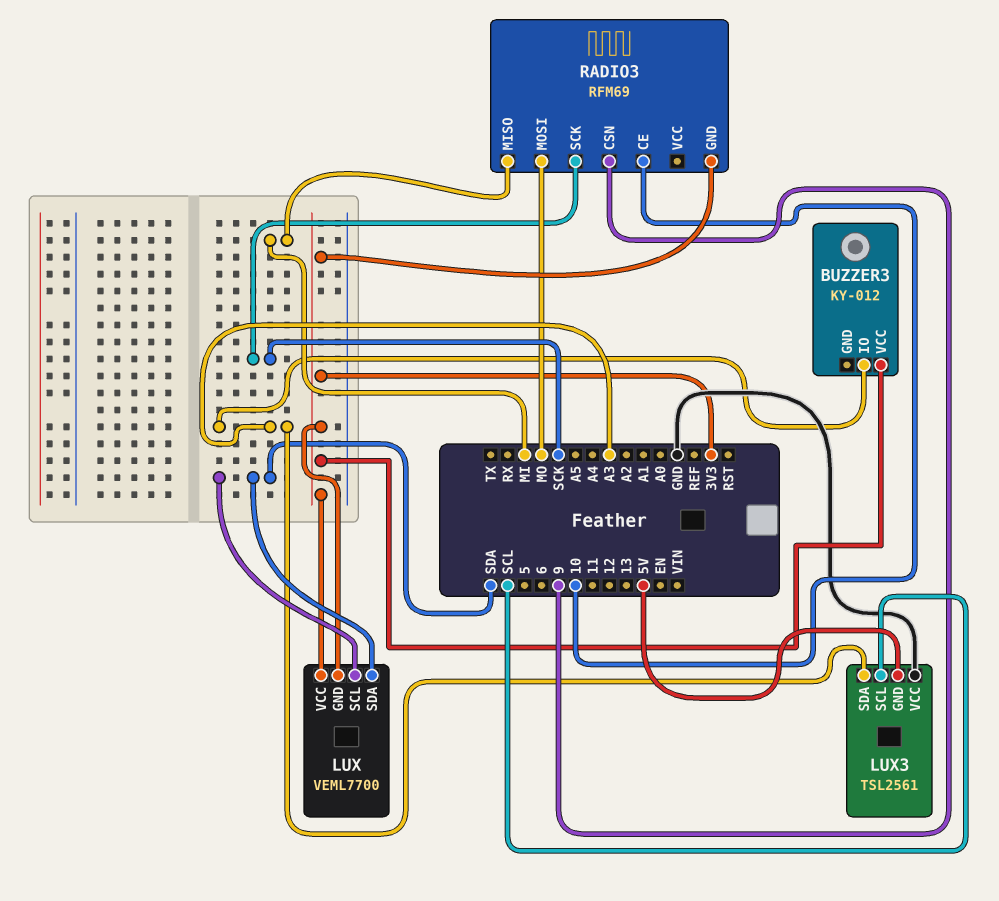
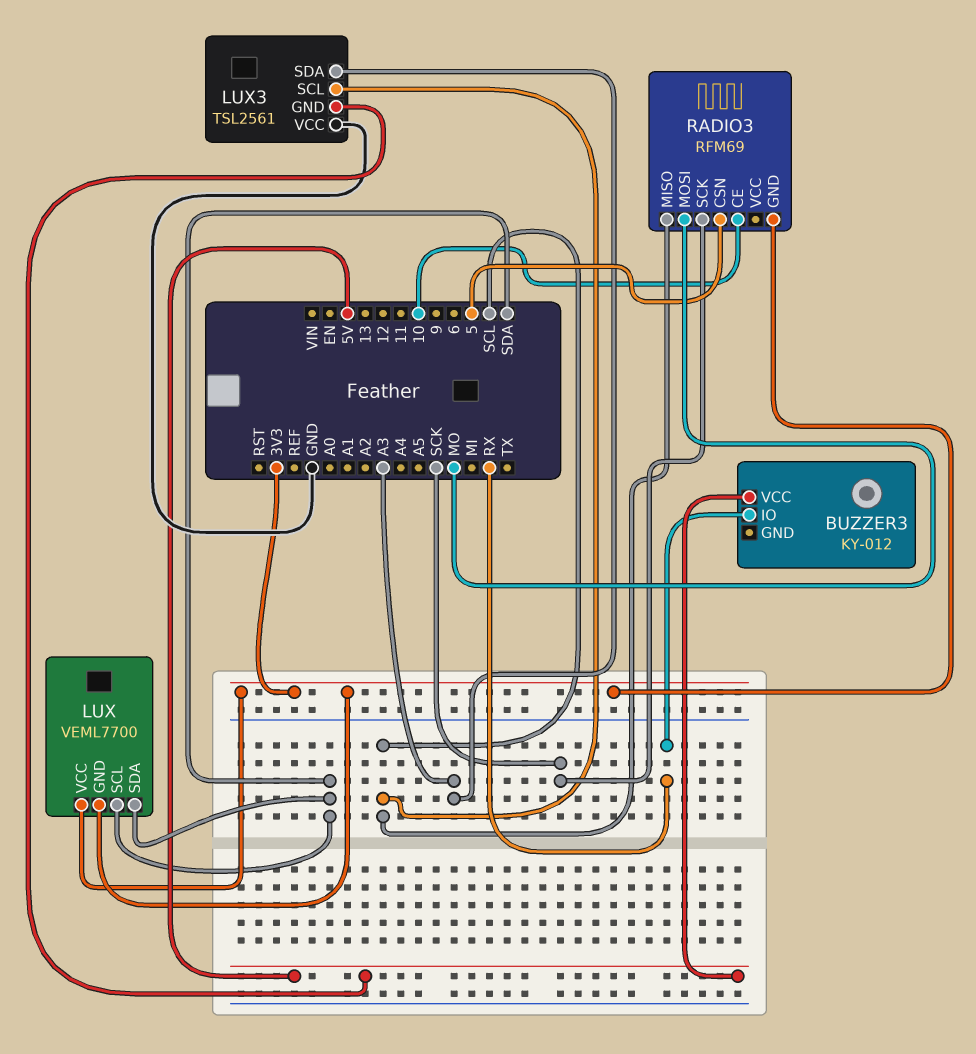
BUZZER3 pin IO: A3 -> RX
BUZZER3 pin VCC: 3V3 -> 5V
RADIO3 pin CSN: 9 -> 5
RADIO3 pin MISO: MI -> SCL

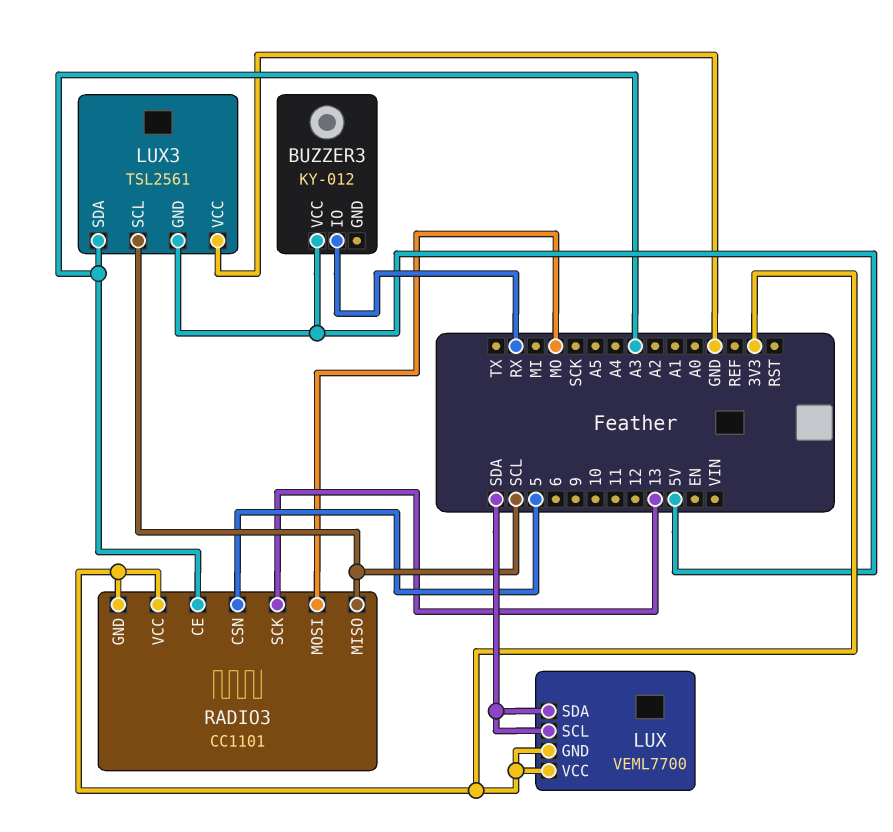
RADIO3: RFM69 -> CC1101
RADIO3 pin CE: 10 -> A3
RADIO3 pin SCK: SCK -> 13
RADIO3 pin VCC: none -> 3V3

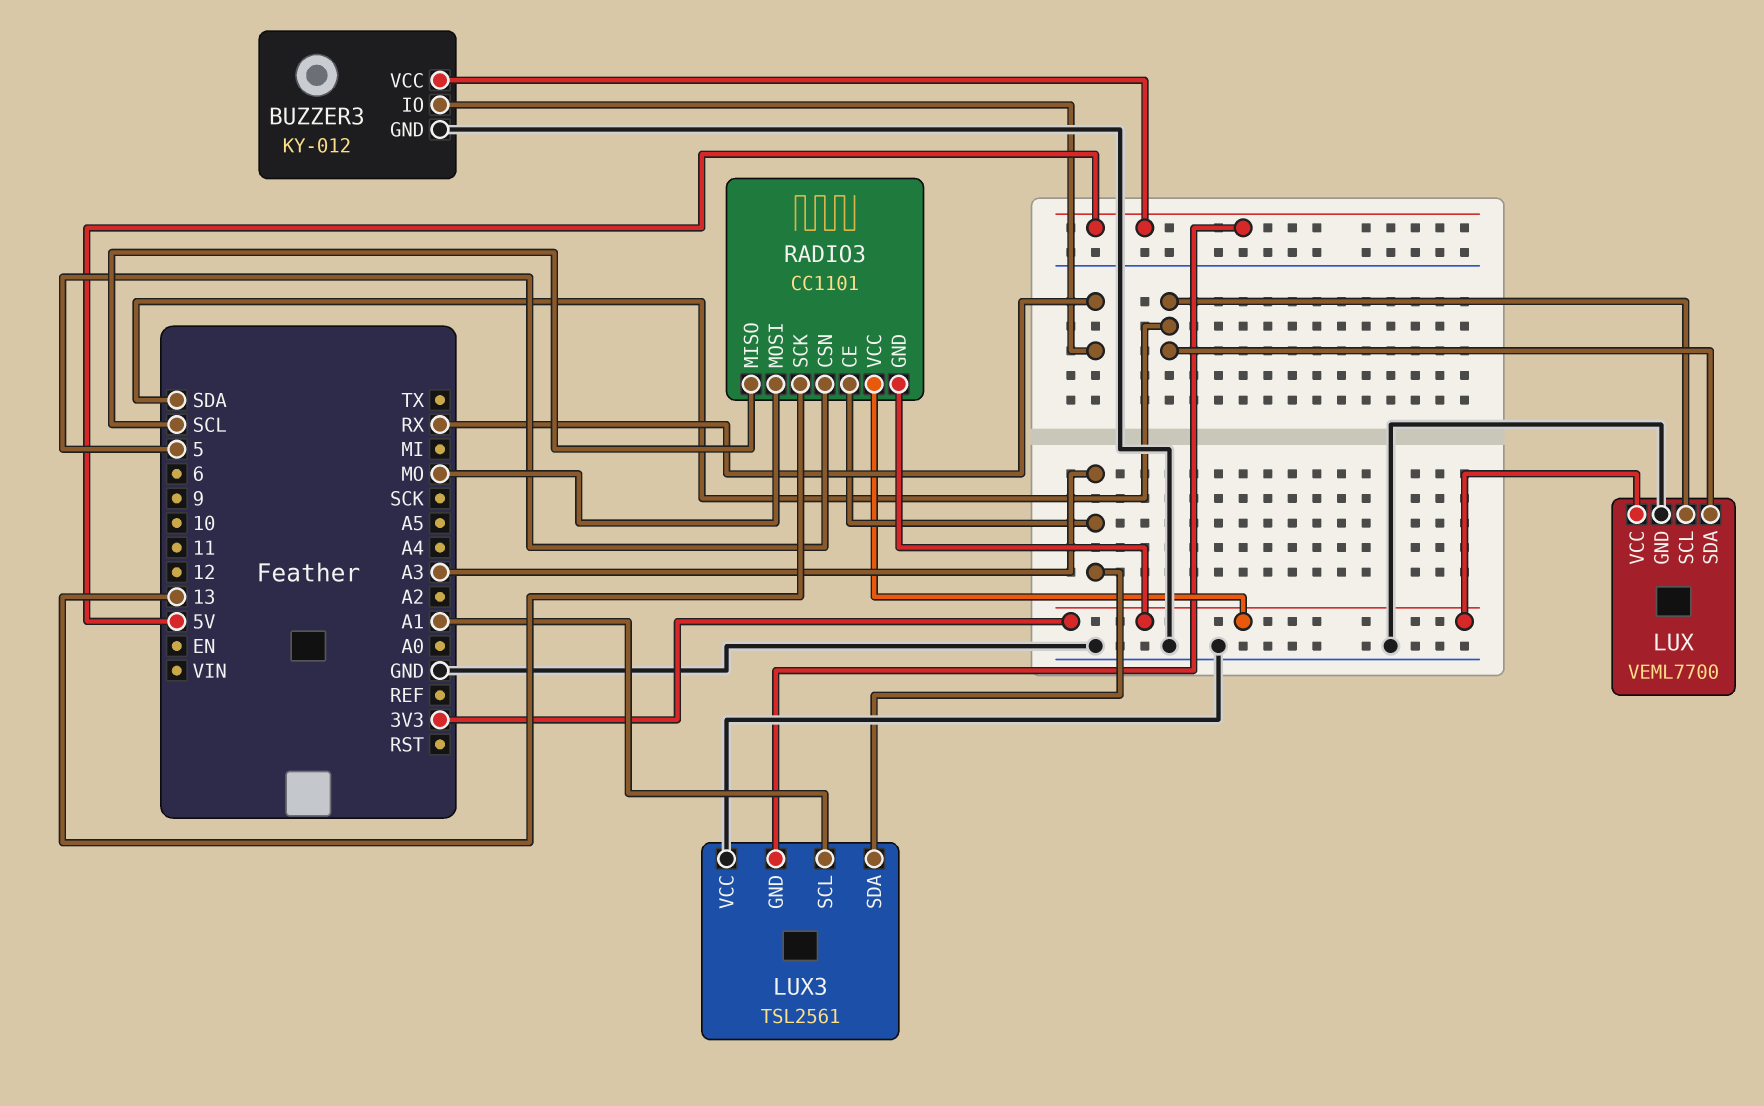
BUZZER3 pin GND: none -> GND
LUX pin GND: 3V3 -> GND
LUX3 pin SCL: SCL -> A1

